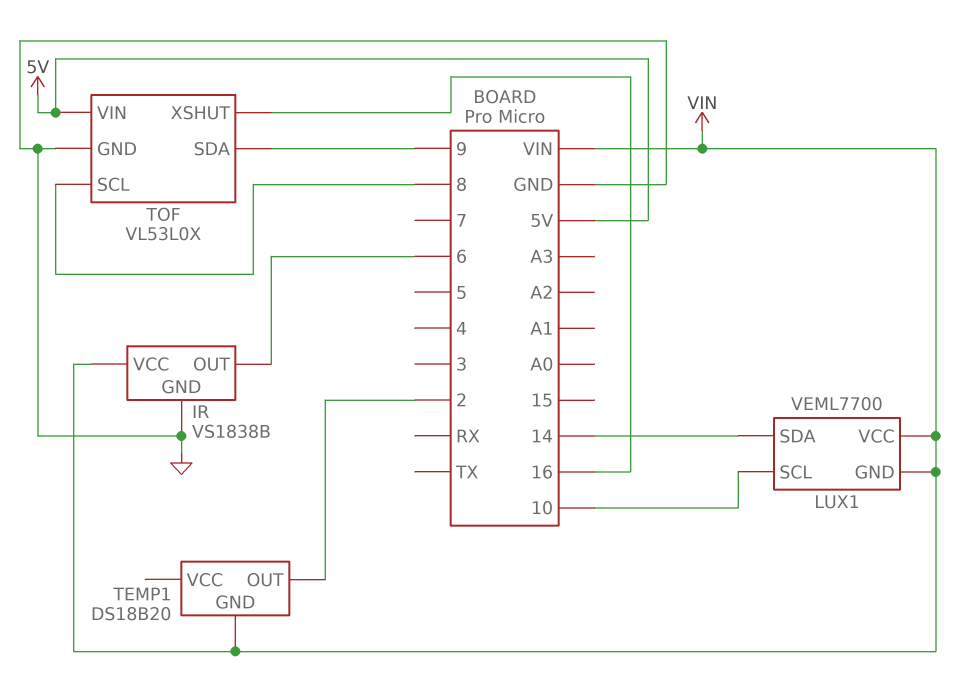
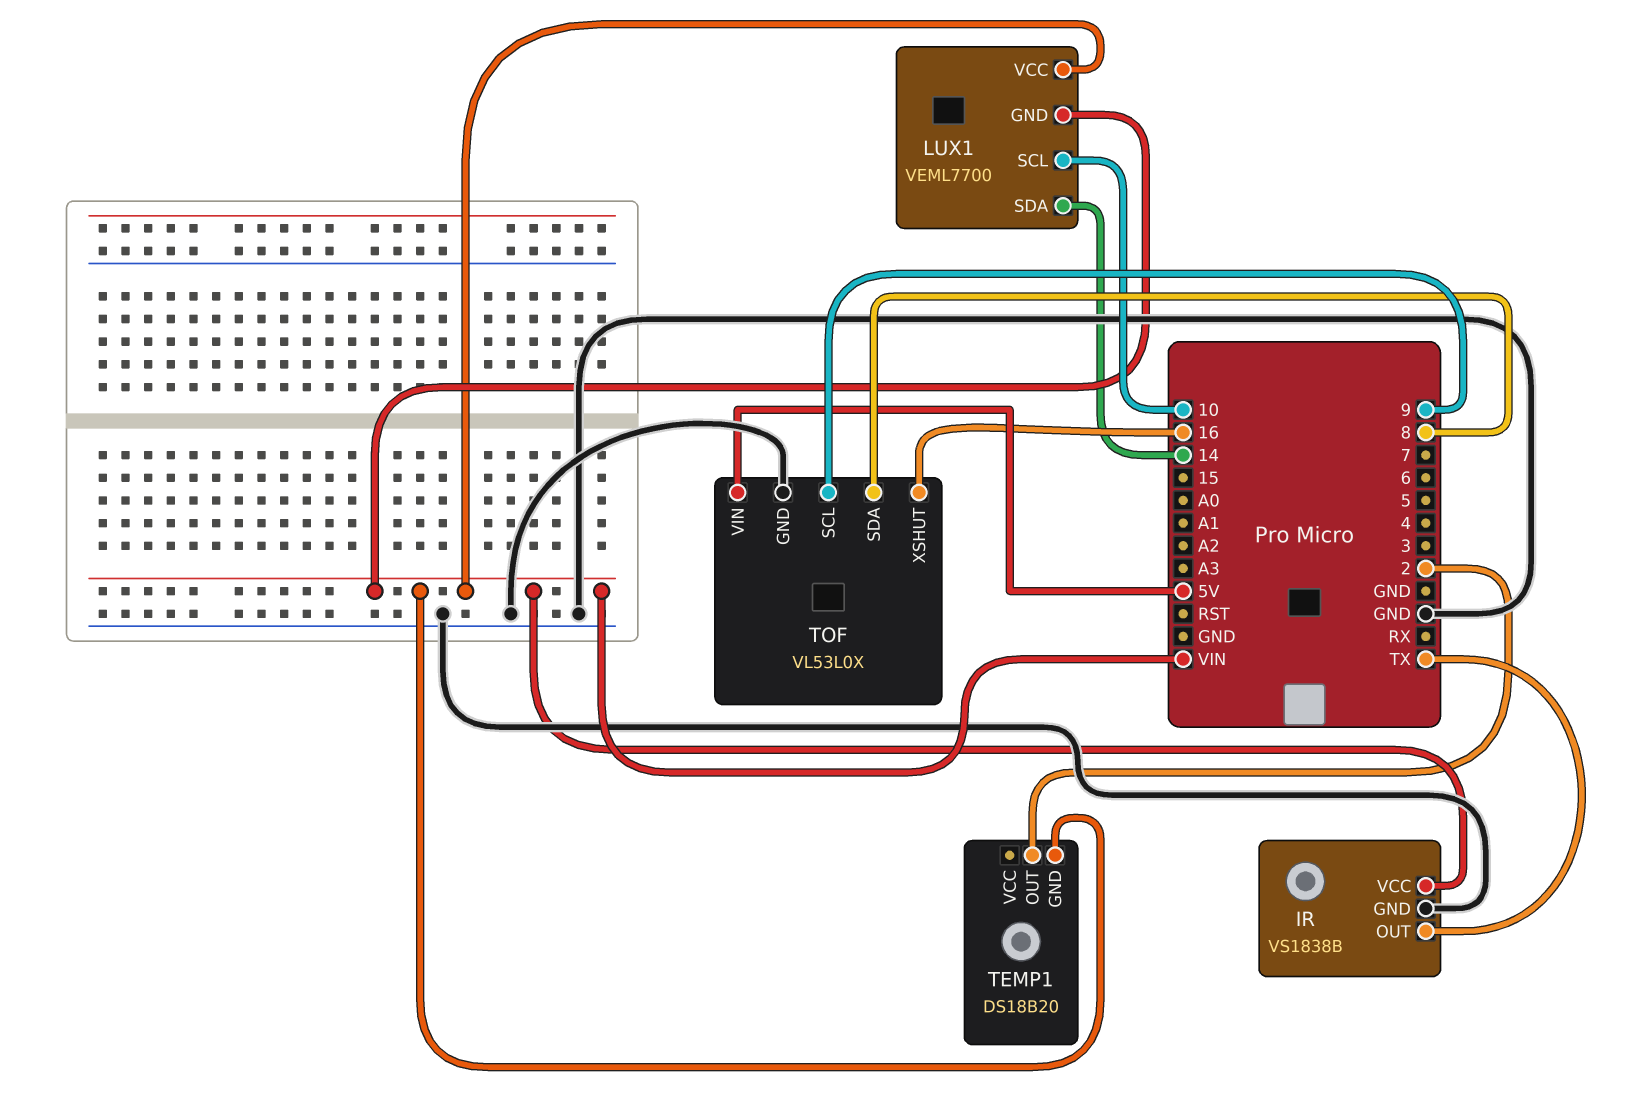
IR pin OUT: 6 -> TX
TOF pin SCL: 8 -> 9
TOF pin SDA: 9 -> 8

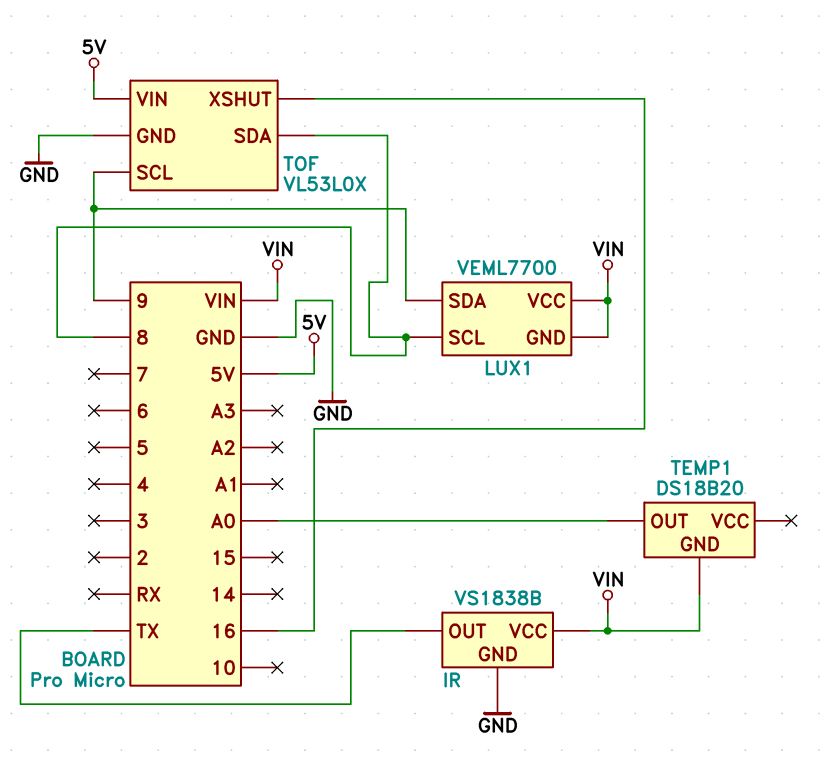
LUX1 pin SCL: 10 -> 8
LUX1 pin SDA: 14 -> 9
TEMP1 pin OUT: 2 -> A0

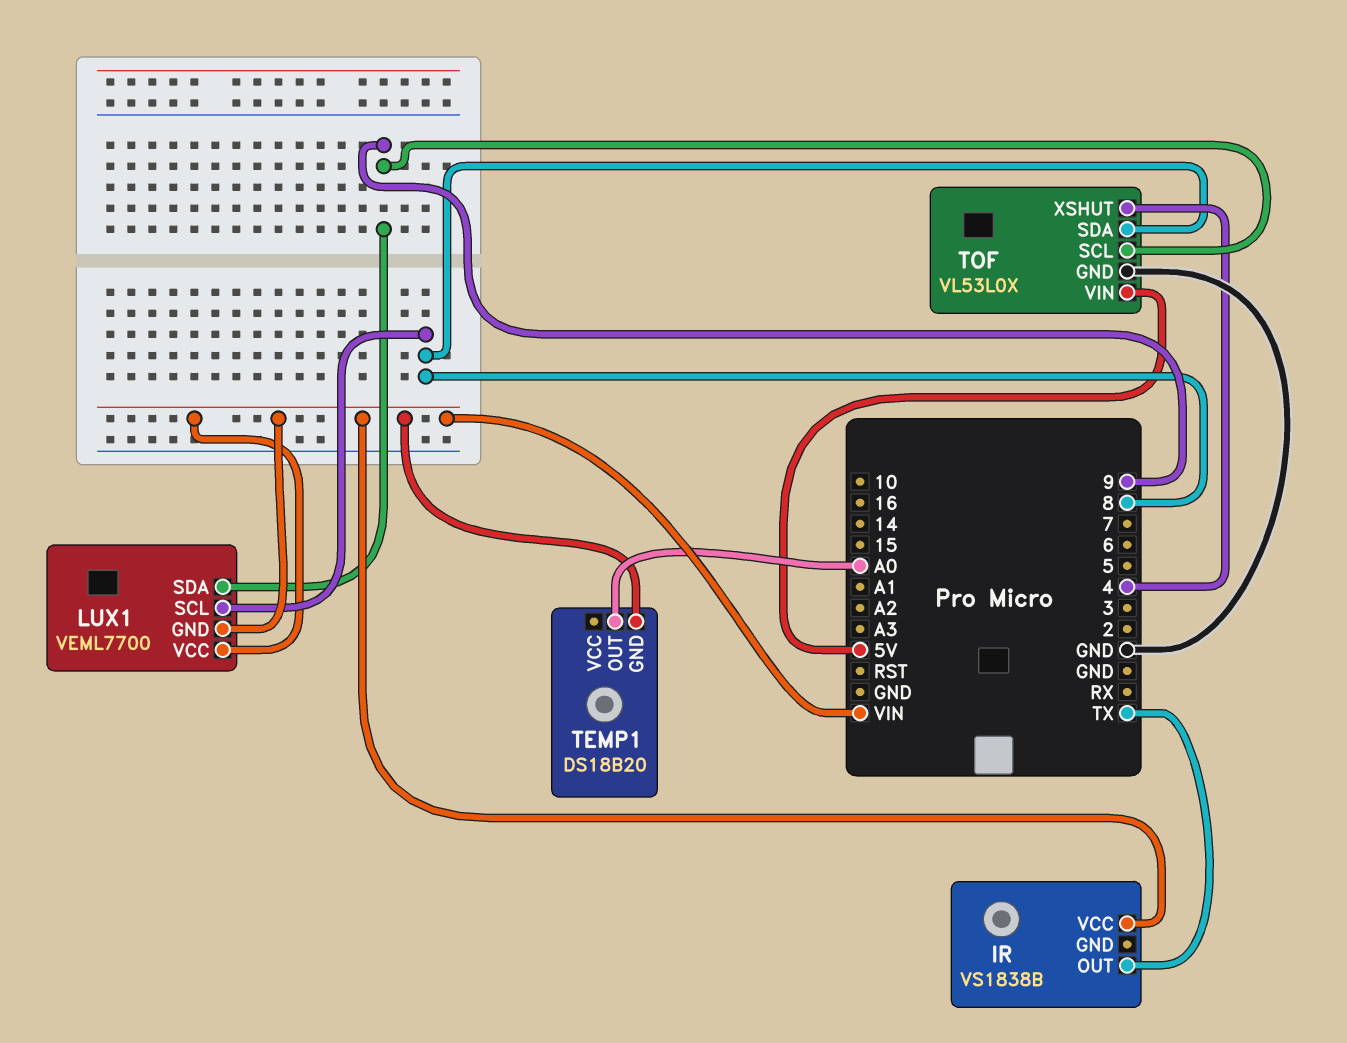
IR pin GND: GND -> none
TOF pin XSHUT: 16 -> 4

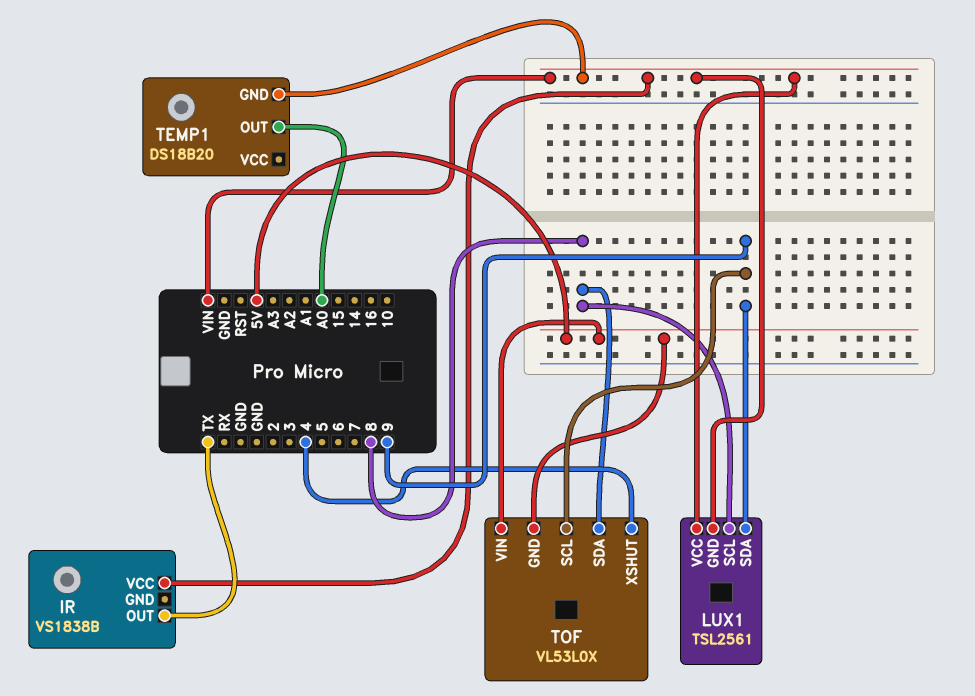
LUX1: VEML7700 -> TSL2561
TOF pin GND: GND -> 5V

